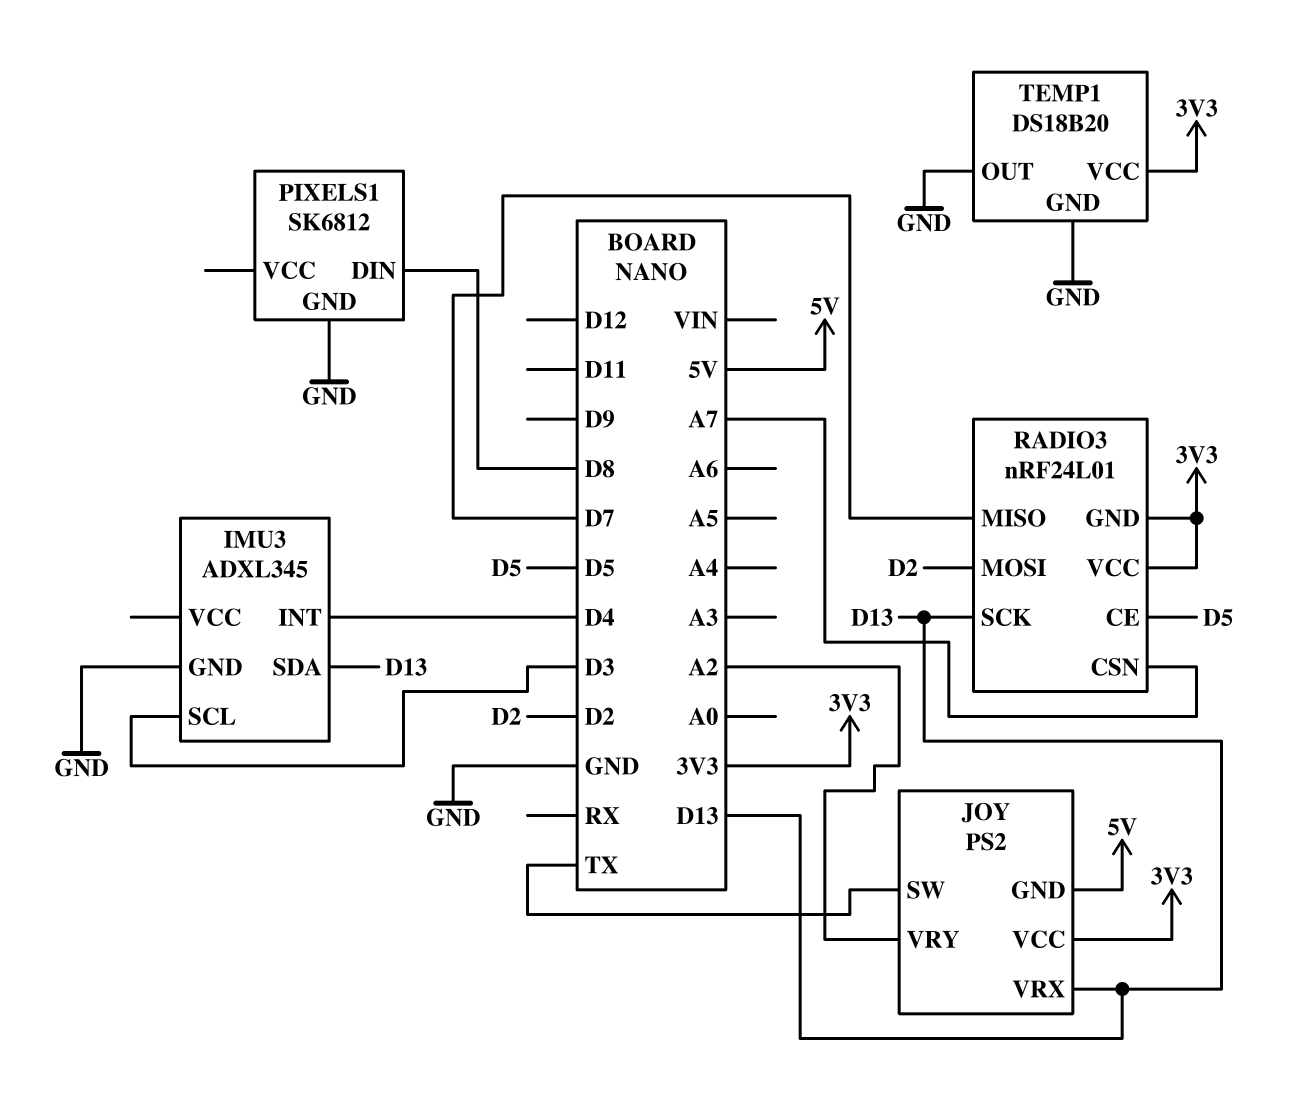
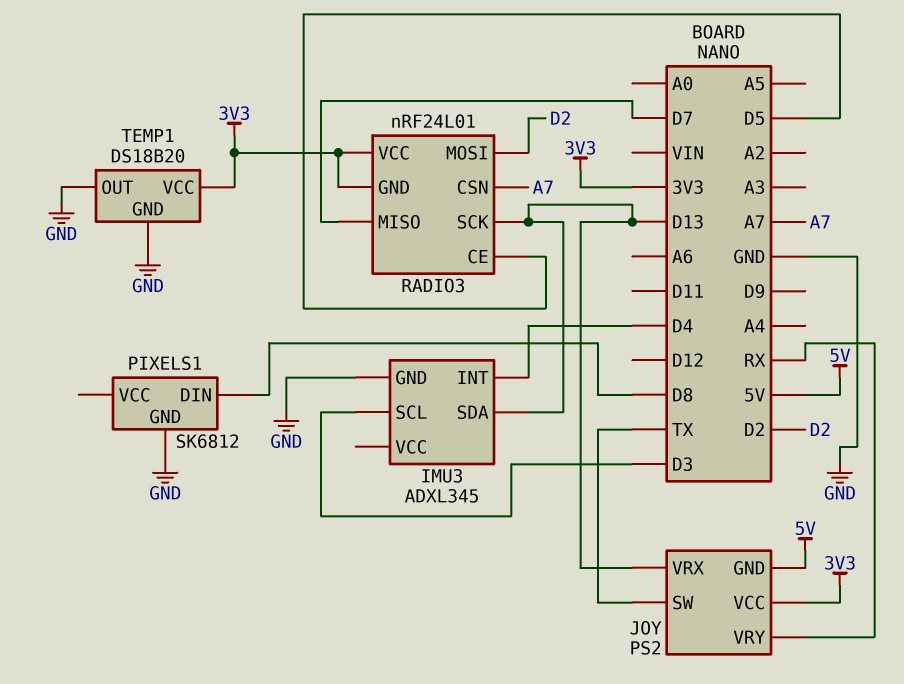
JOY pin VRY: A2 -> RX

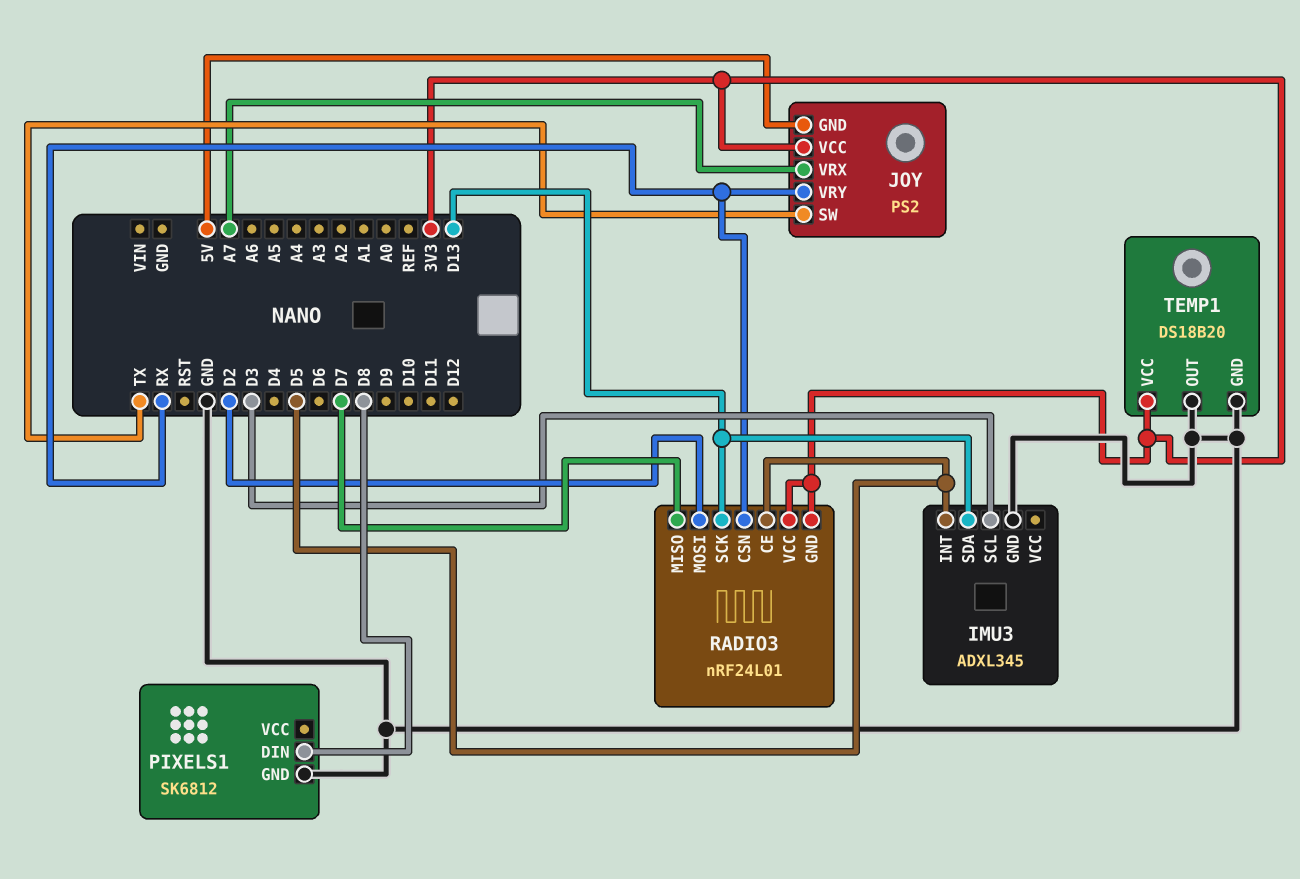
IMU3 pin INT: D4 -> D5
JOY pin VRX: D13 -> A7
RADIO3 pin CSN: A7 -> RX

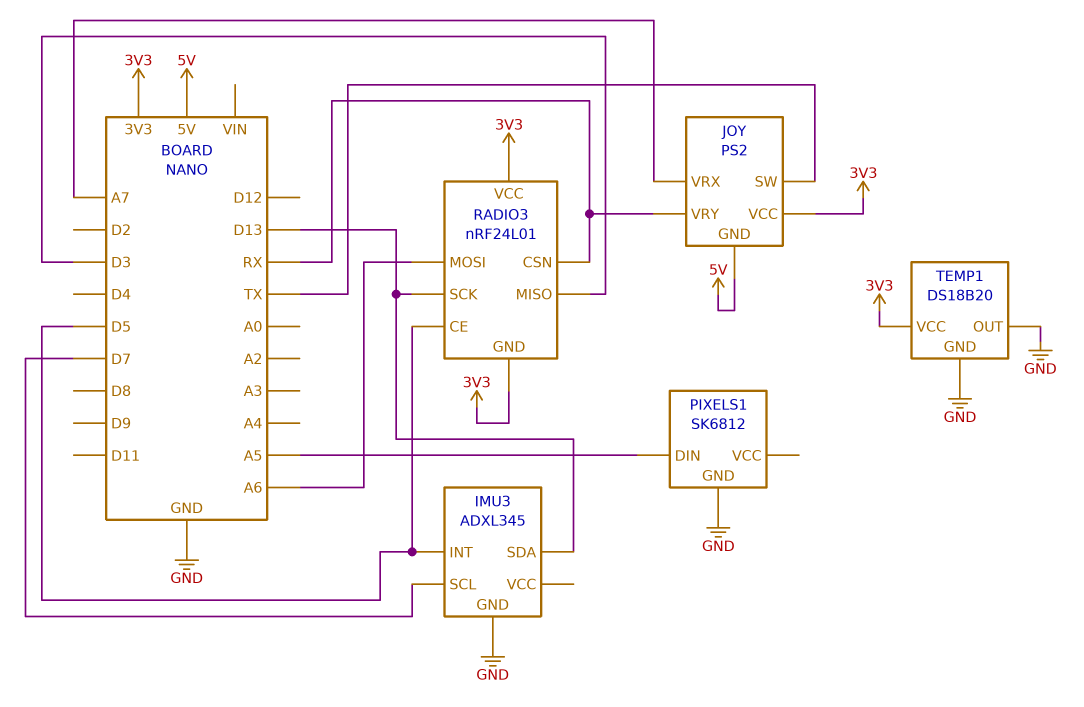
IMU3 pin SCL: D3 -> D7
PIXELS1 pin DIN: D8 -> A5
RADIO3 pin MISO: D7 -> D3
RADIO3 pin MOSI: D2 -> A6

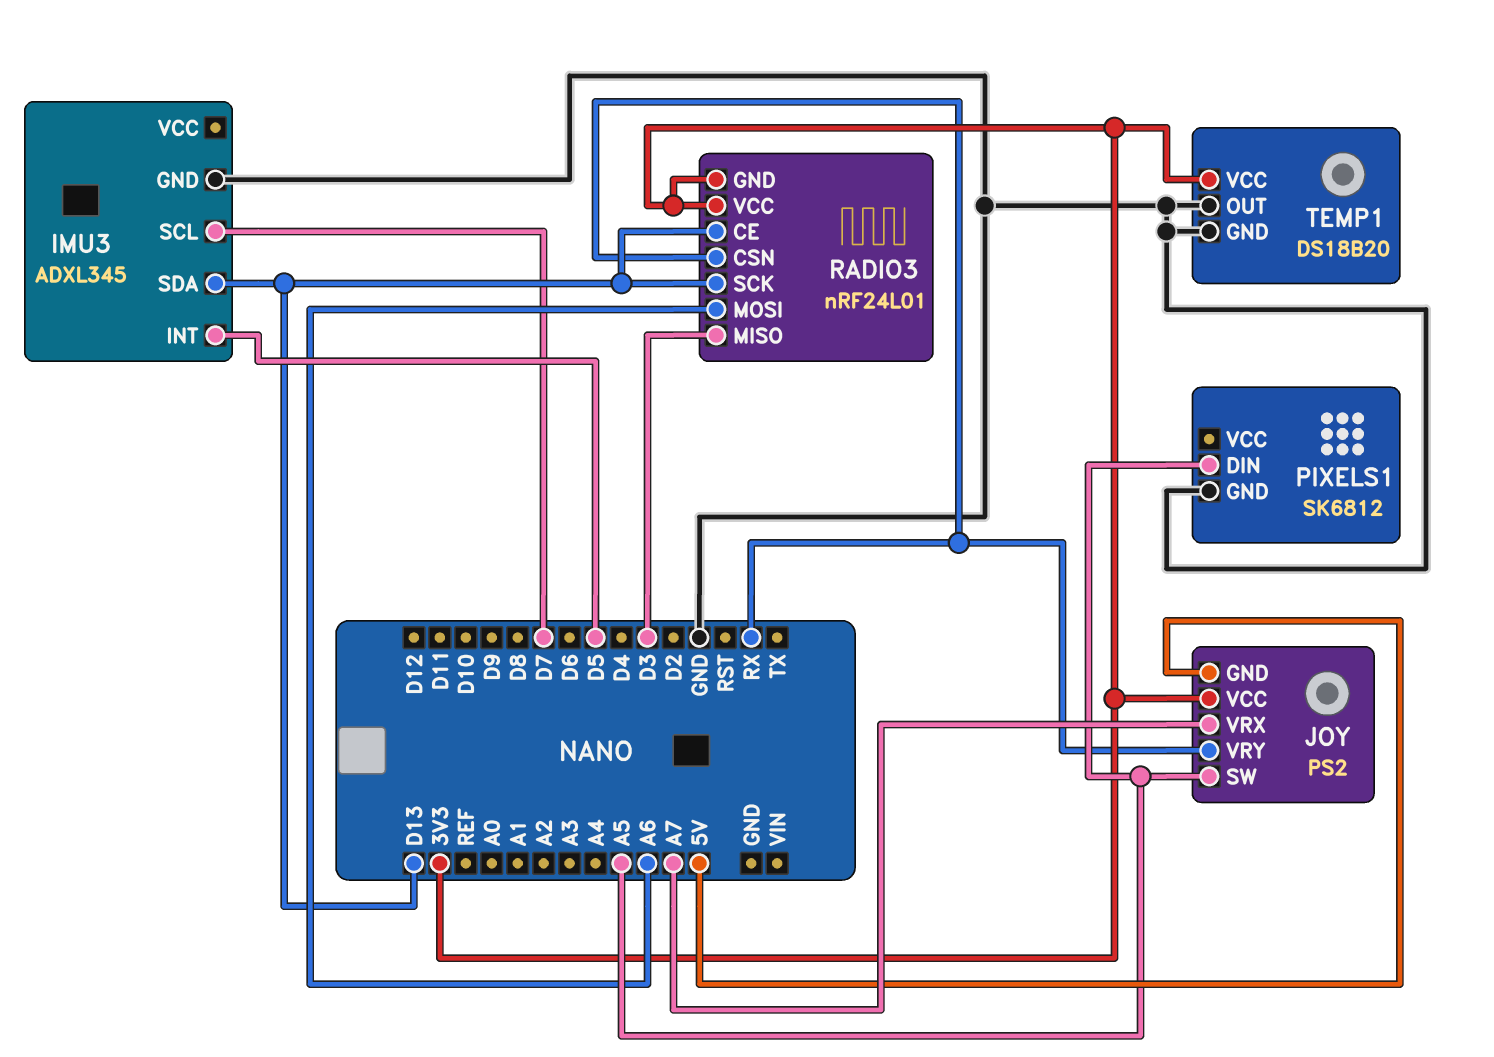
JOY pin SW: TX -> A5
RADIO3 pin CE: D5 -> D13

